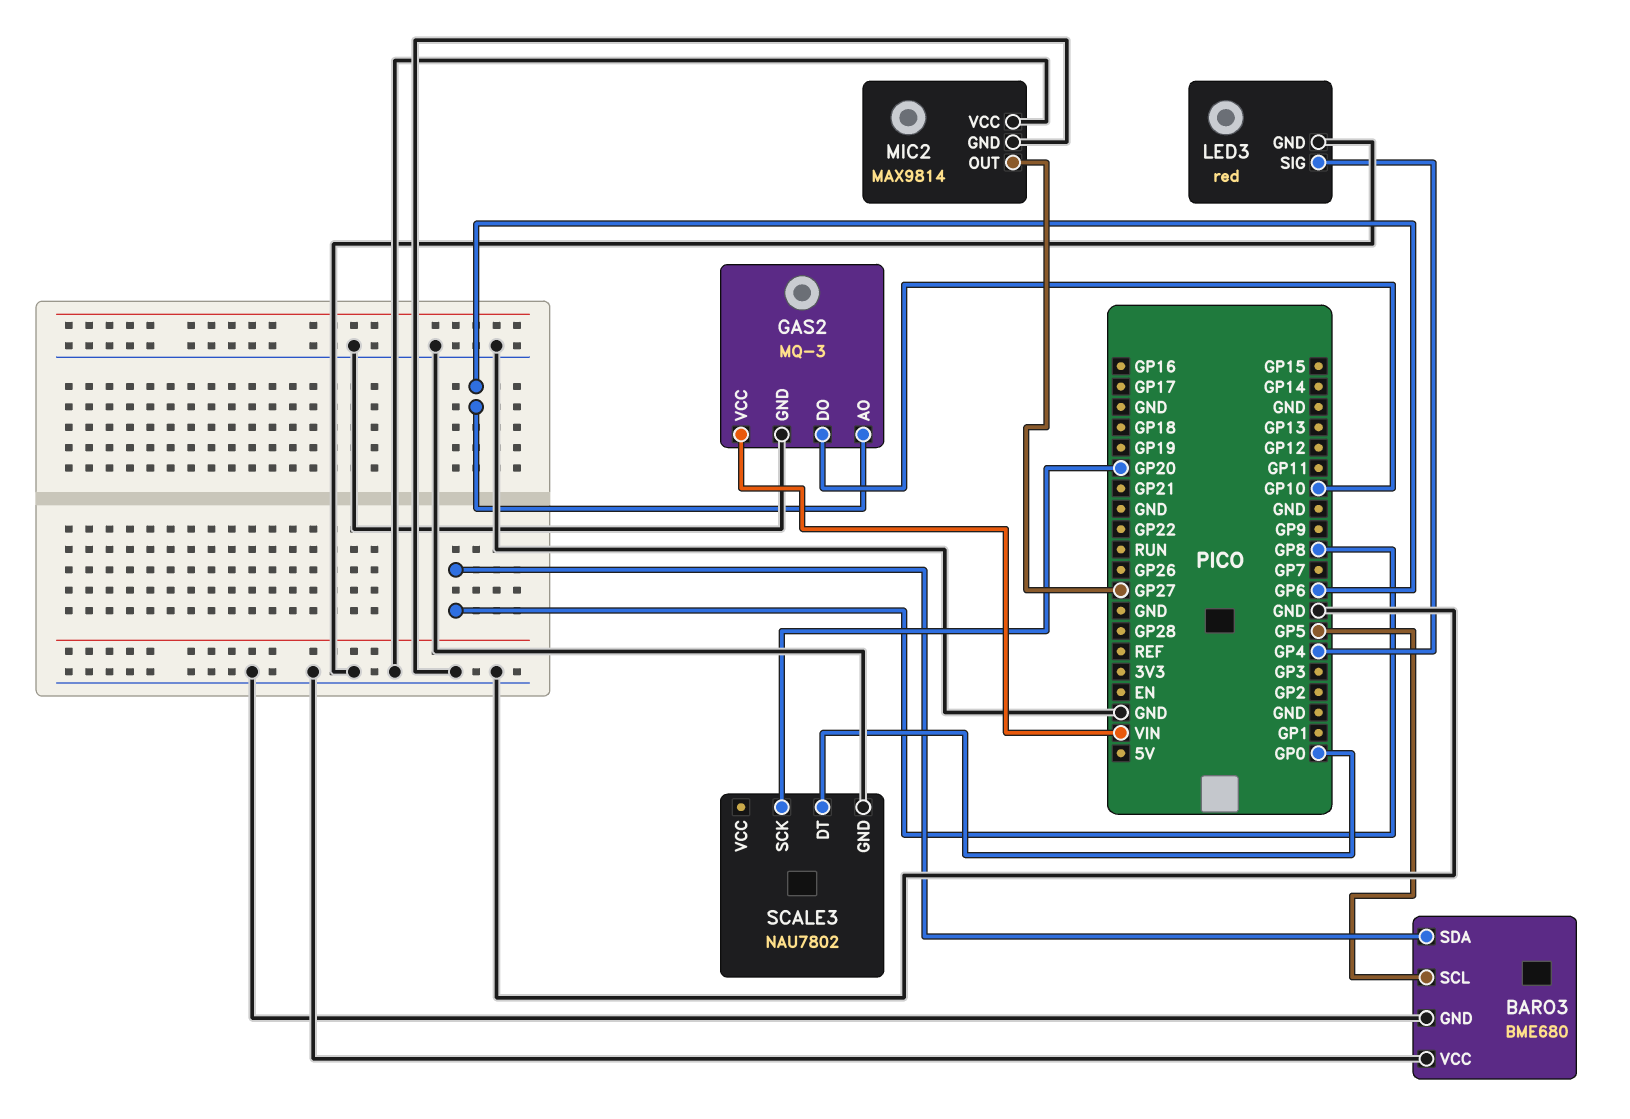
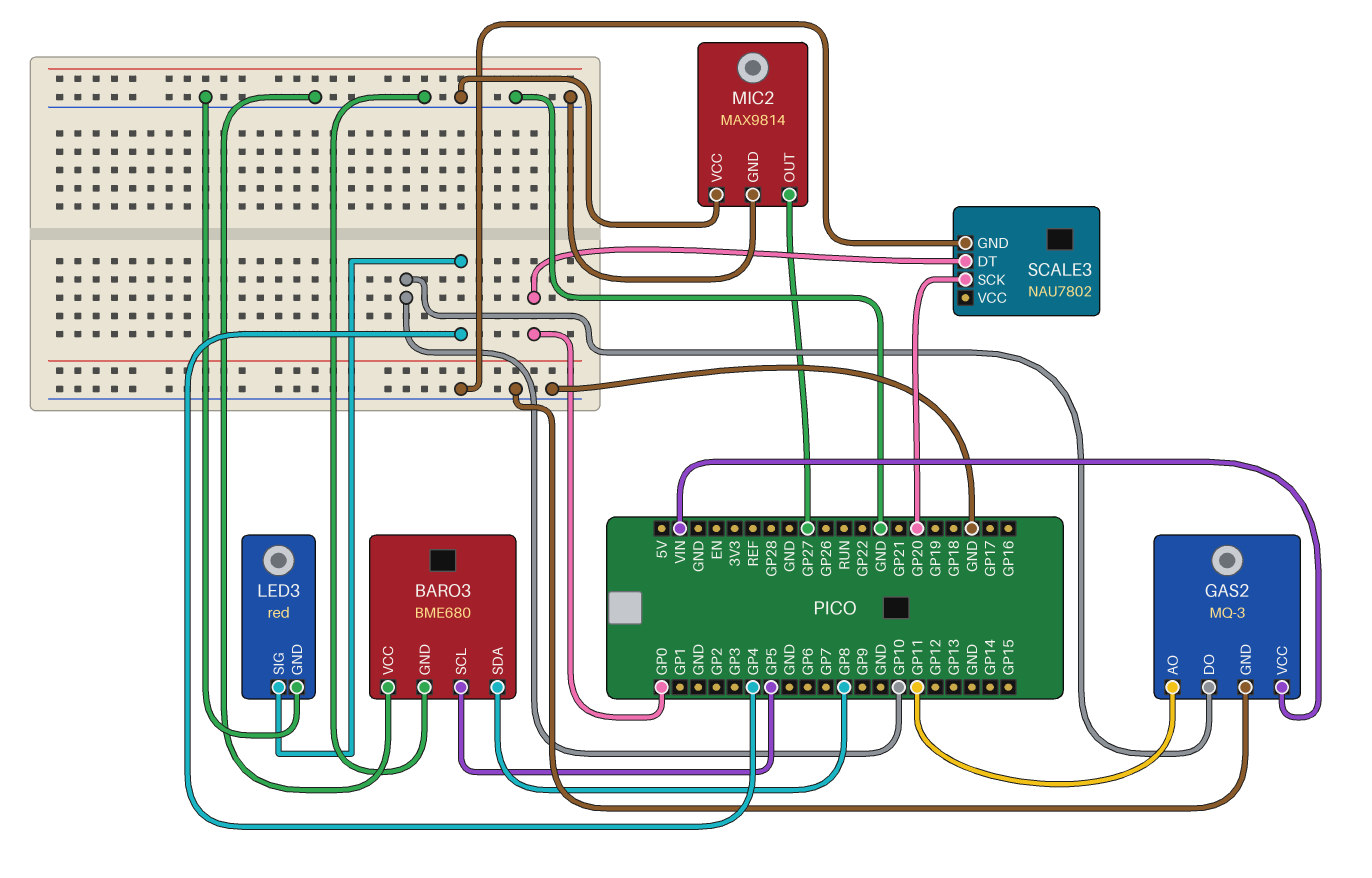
GAS2 pin AO: GP6 -> GP11

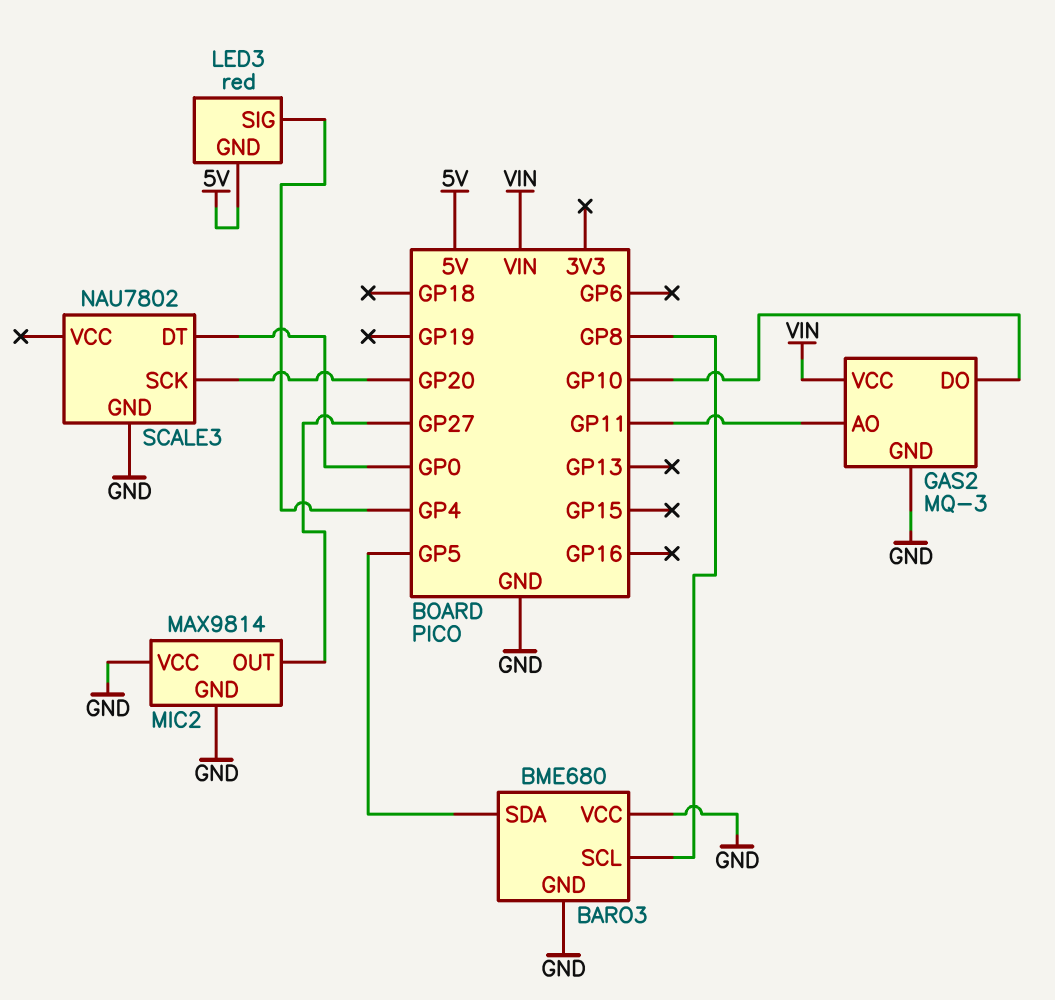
BARO3 pin SCL: GP5 -> GP8
BARO3 pin SDA: GP8 -> GP5
LED3 pin GND: GND -> 5V

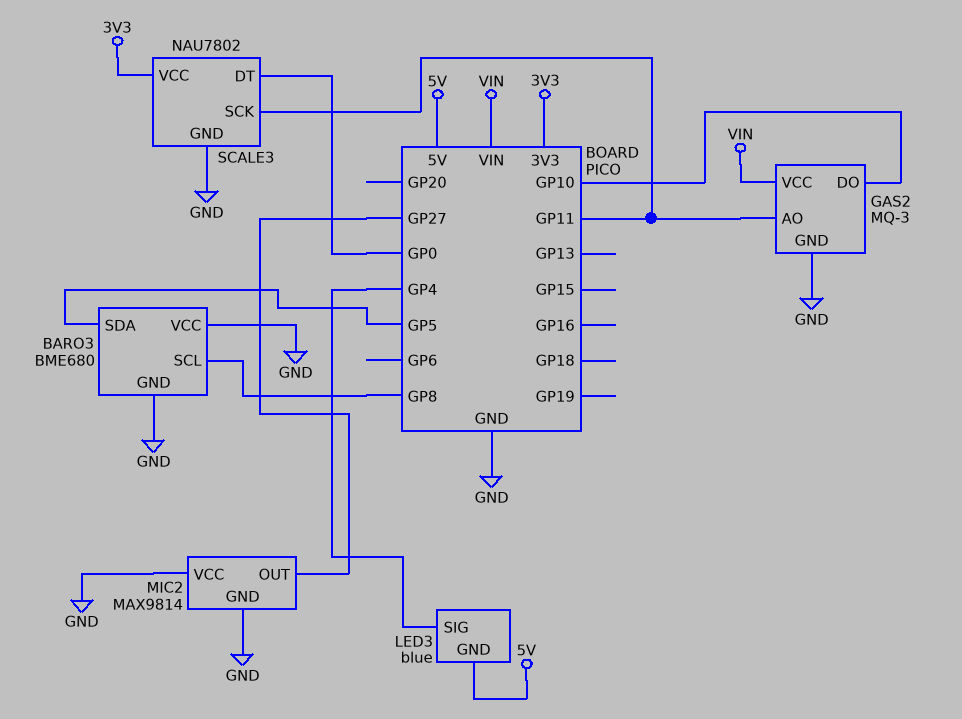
LED3: red -> blue
SCALE3 pin SCK: GP20 -> GP11
SCALE3 pin VCC: none -> 3V3

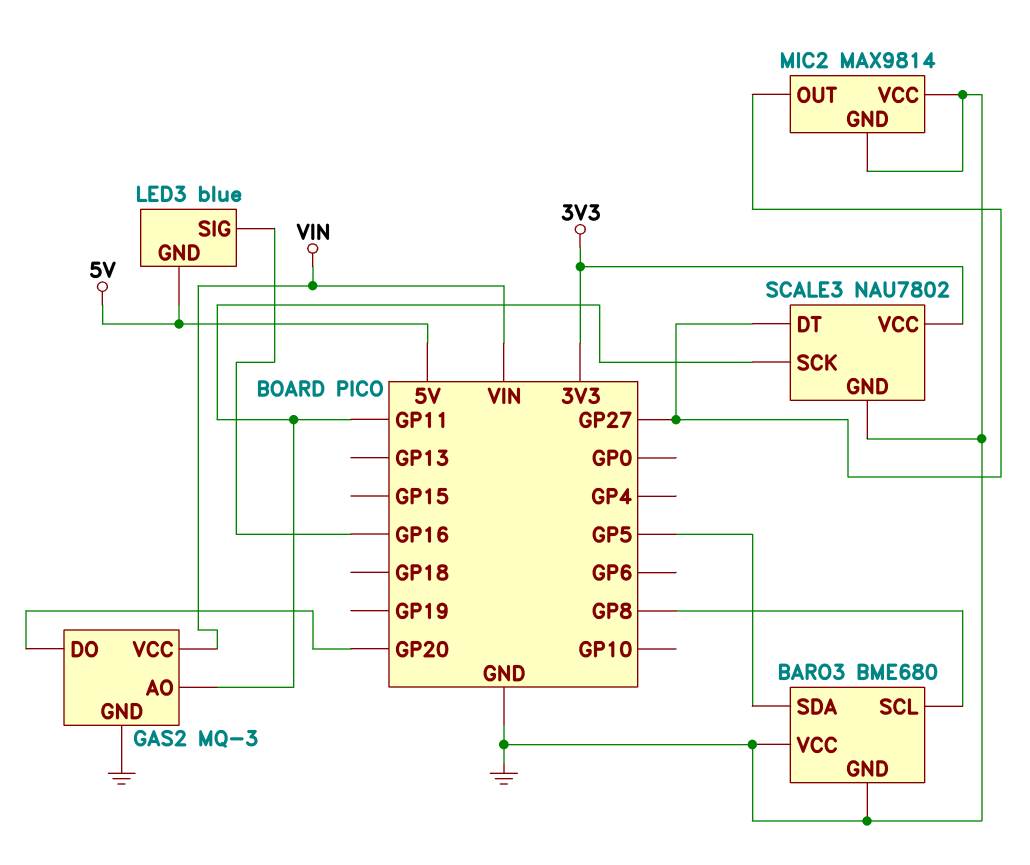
GAS2 pin DO: GP10 -> GP20
LED3 pin SIG: GP4 -> GP16
SCALE3 pin DT: GP0 -> GP27

